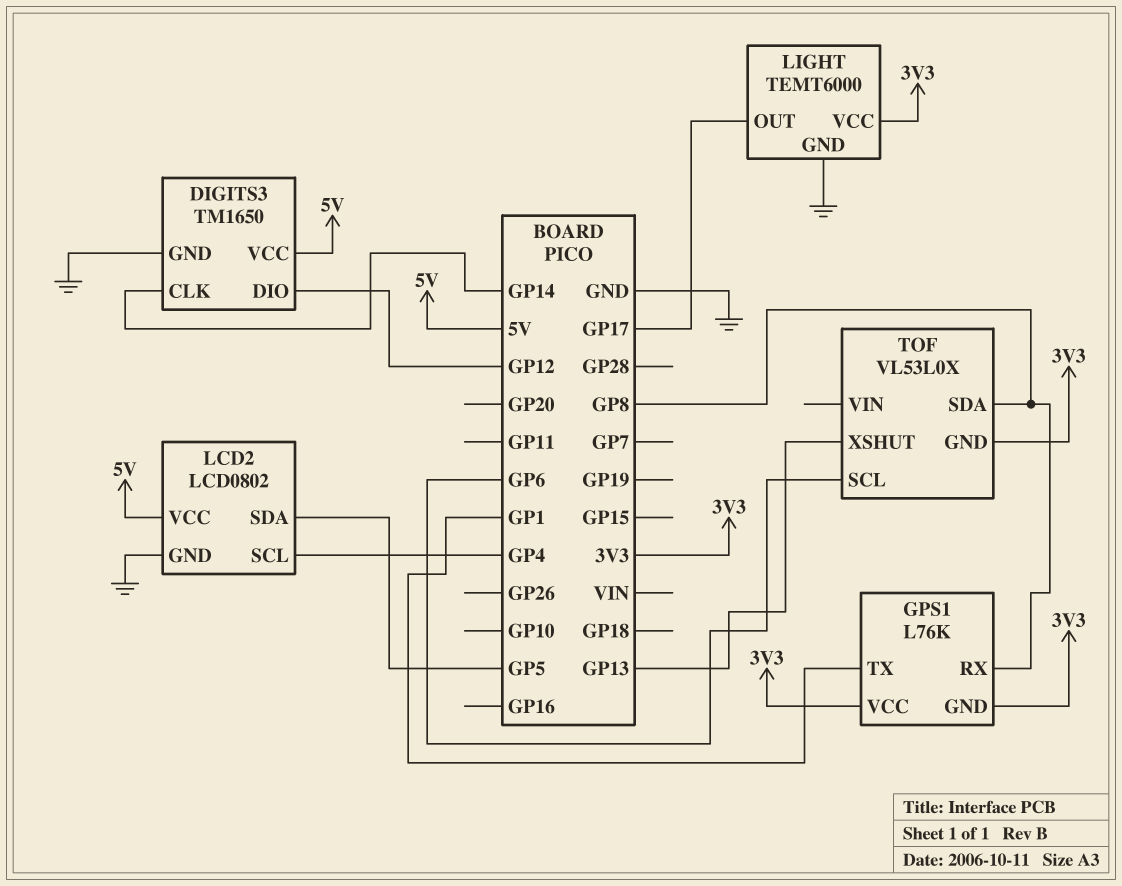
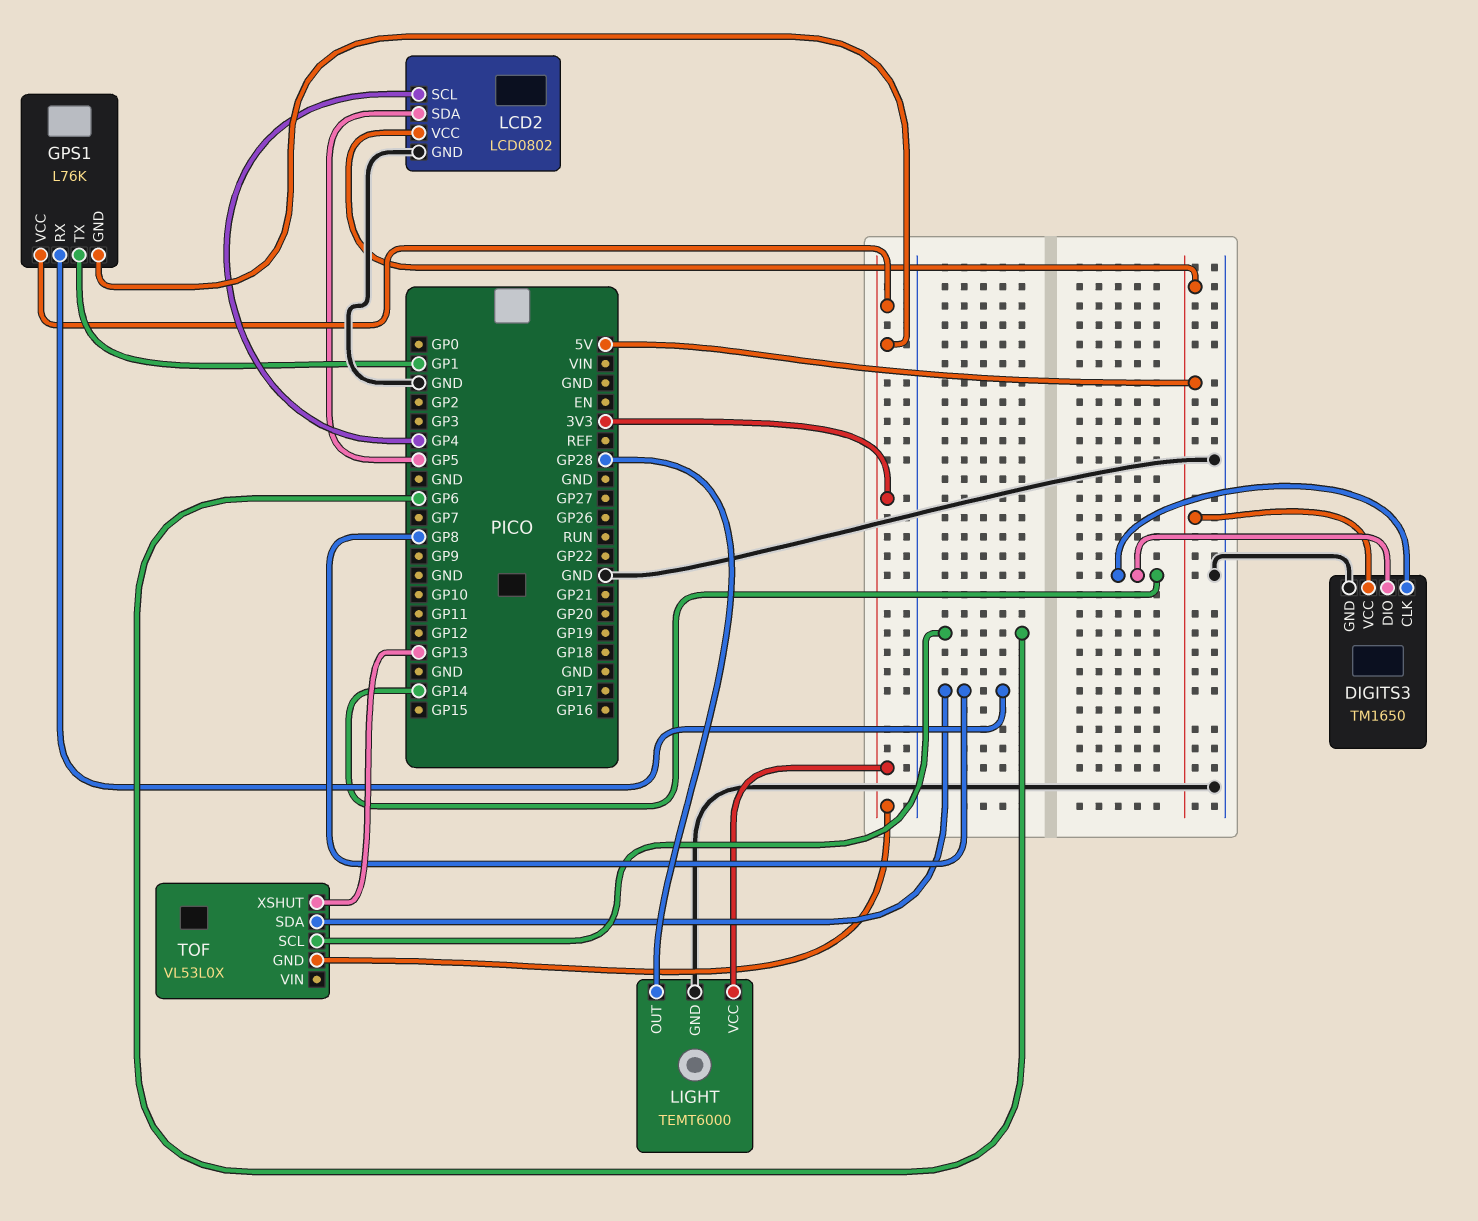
DIGITS3 pin DIO: GP12 -> GP14
LIGHT pin OUT: GP17 -> GP28

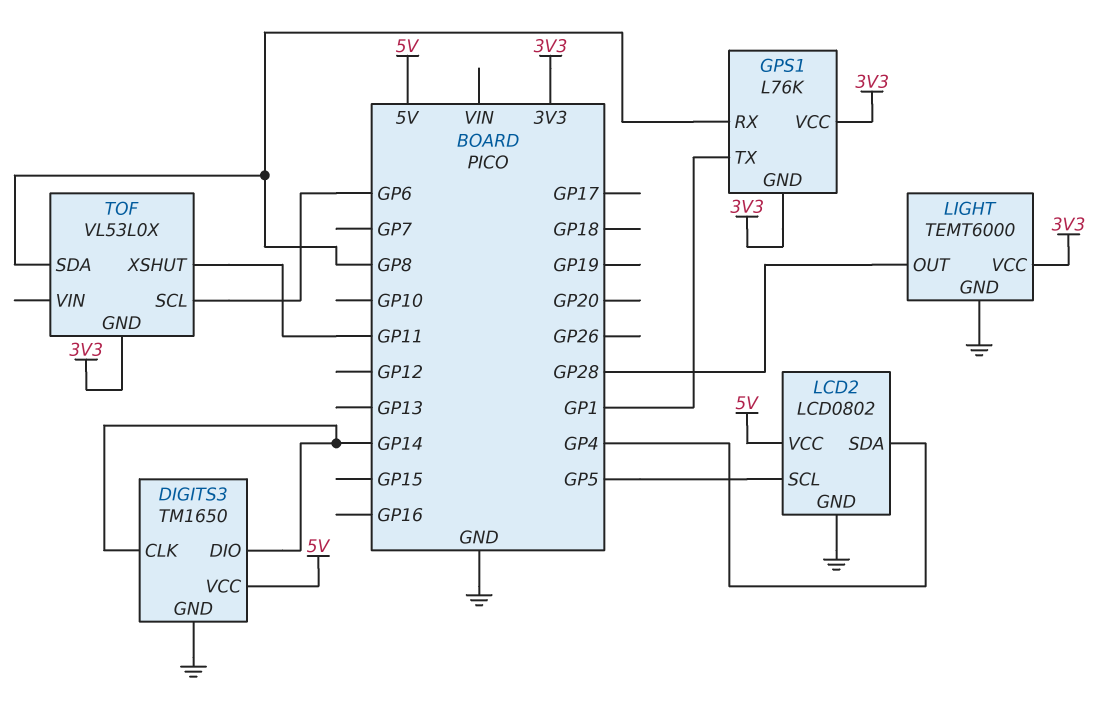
LCD2 pin SCL: GP4 -> GP5
LCD2 pin SDA: GP5 -> GP4
TOF pin XSHUT: GP13 -> GP11

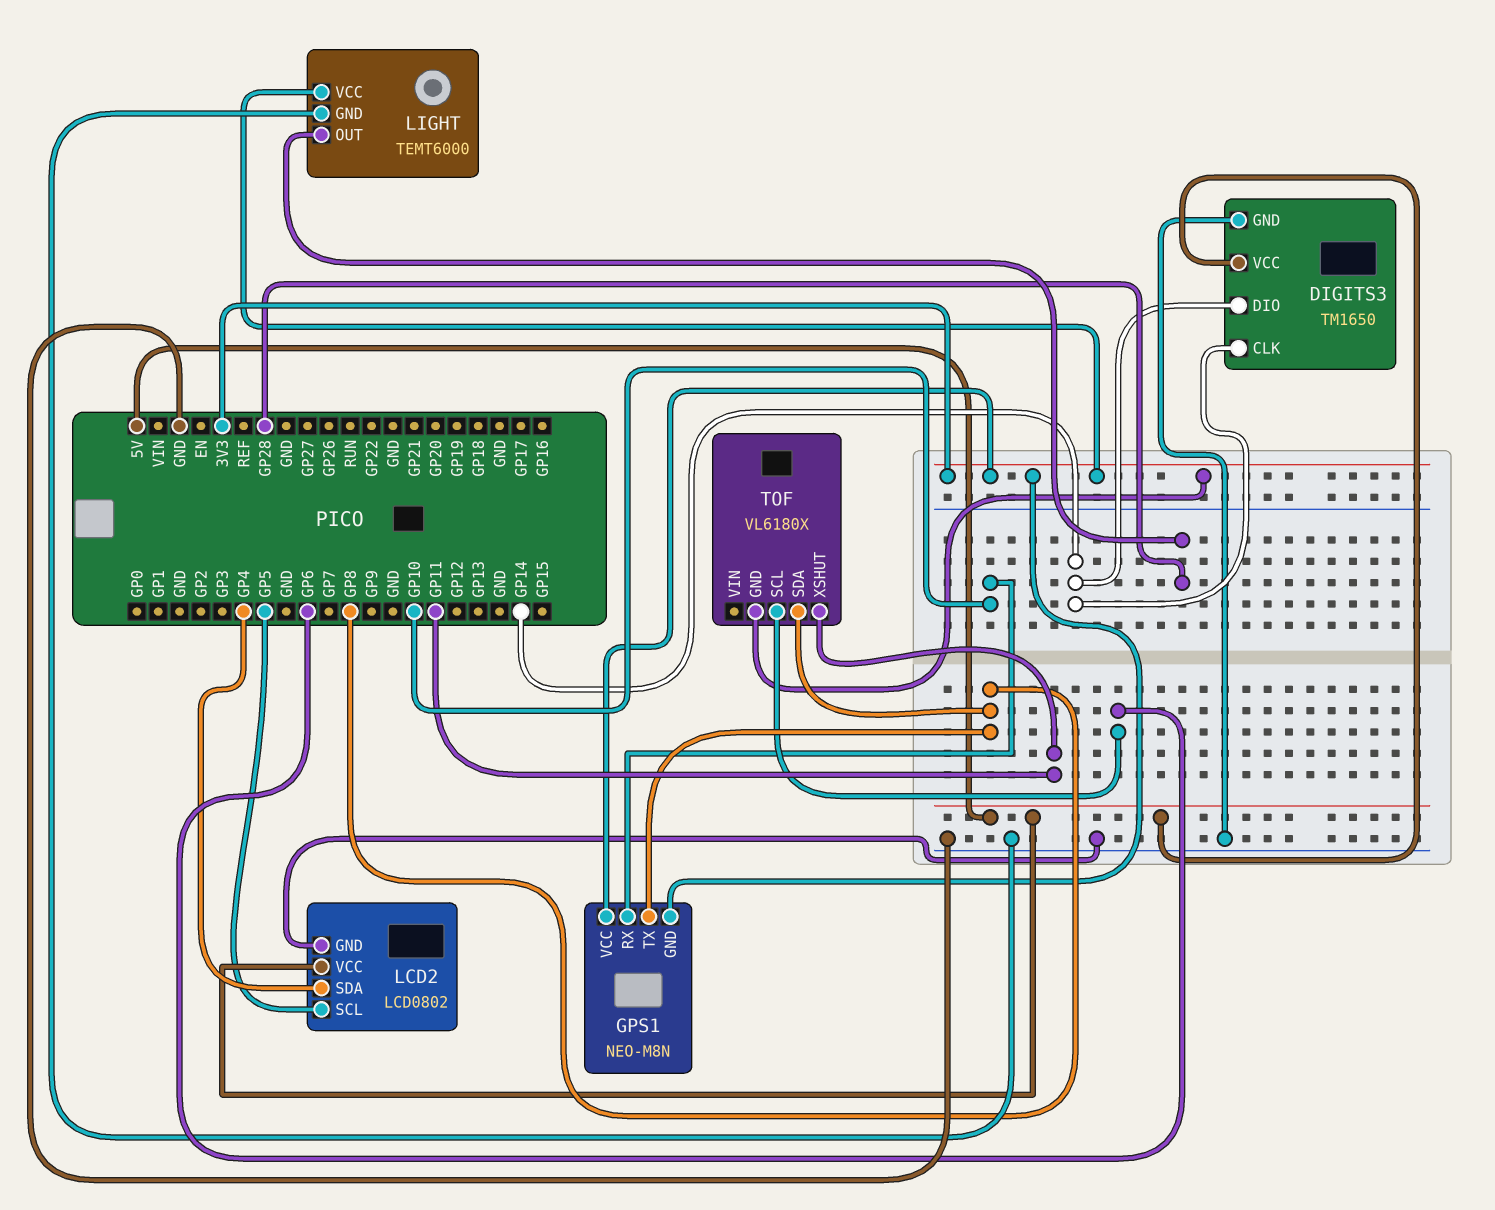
GPS1: L76K -> NEO-M8N
GPS1 pin RX: GP8 -> GP10
GPS1 pin TX: GP1 -> GP8
TOF: VL53L0X -> VL6180X

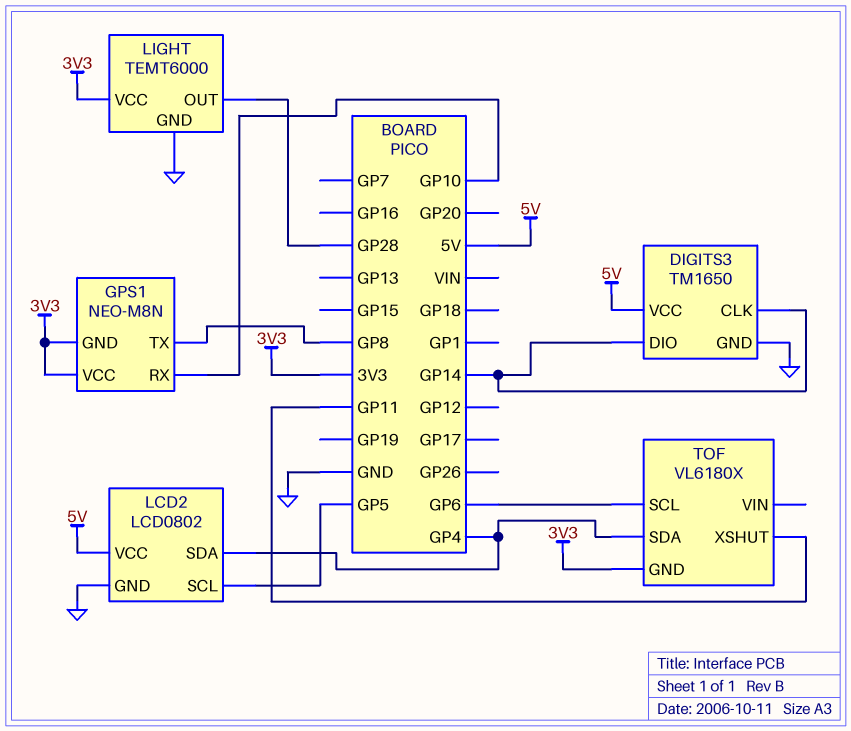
TOF pin SDA: GP8 -> GP4

